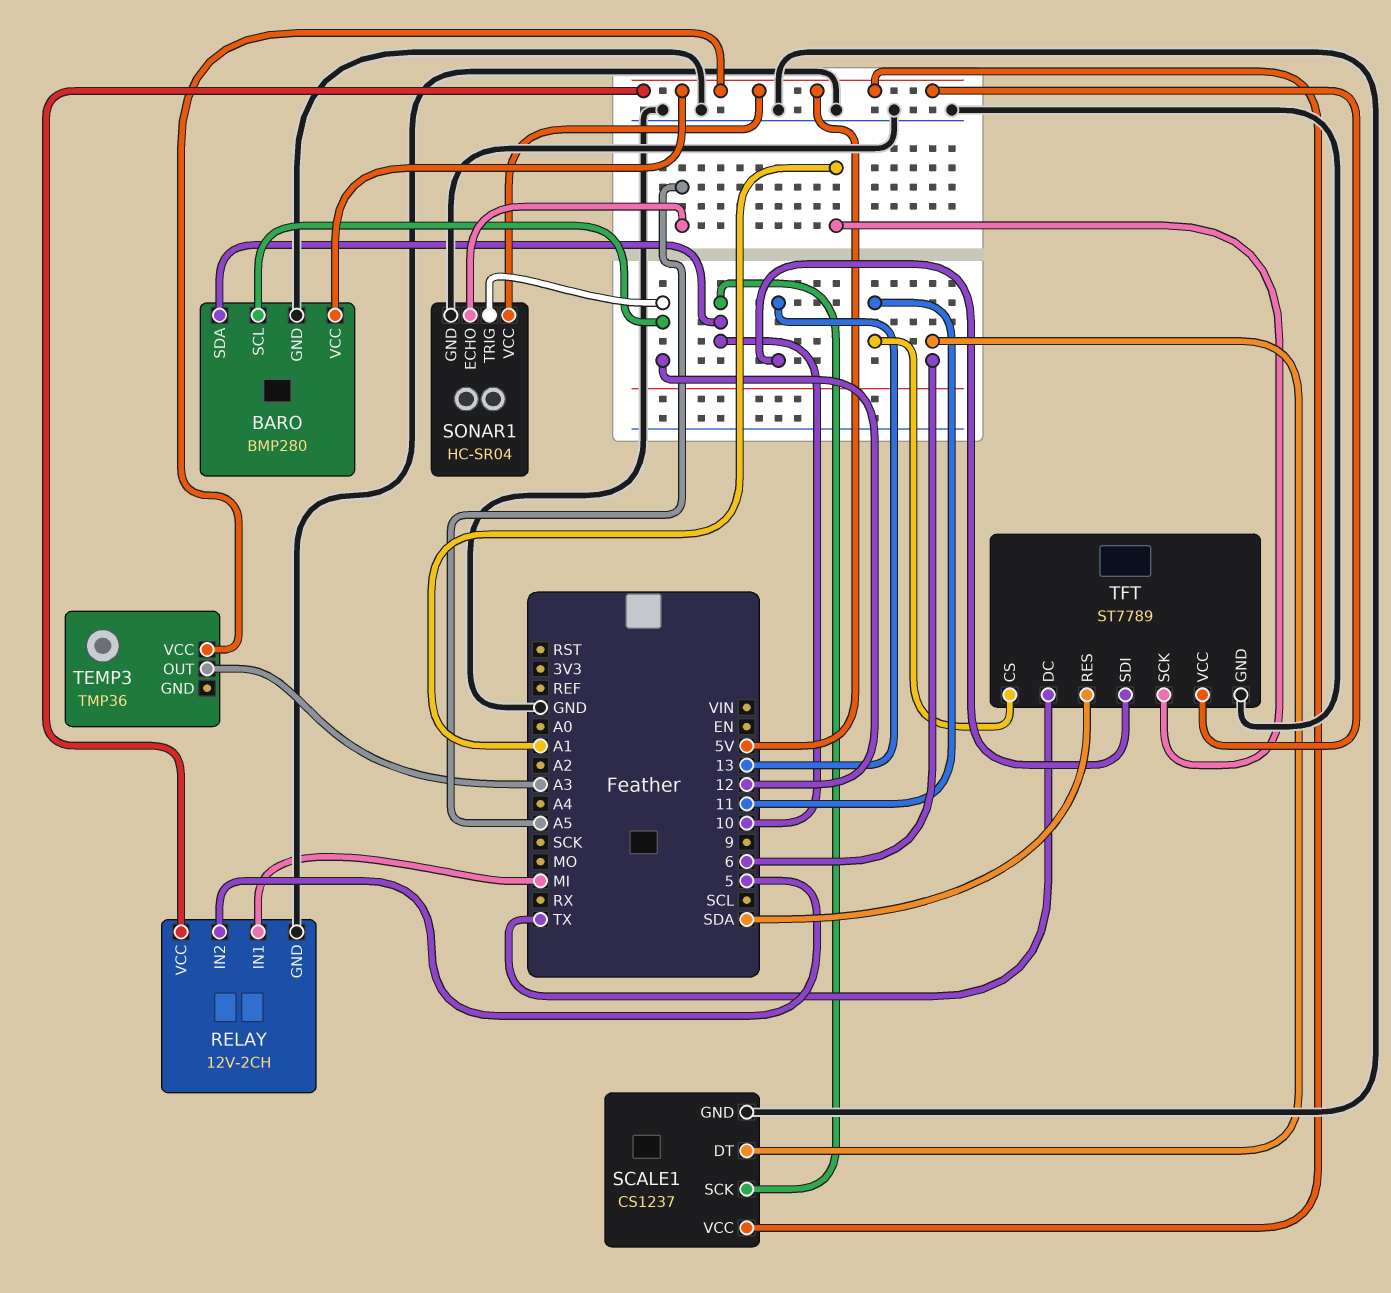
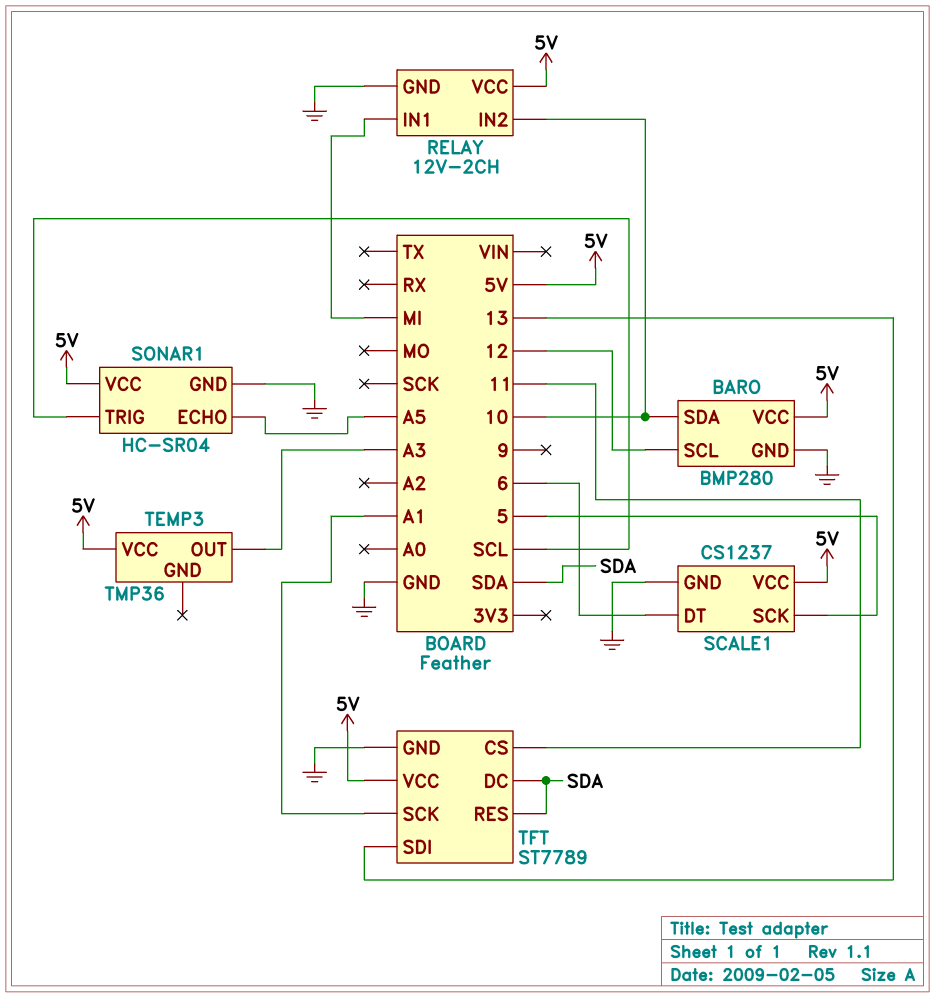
RELAY pin IN2: 5 -> 10
SCALE1 pin SCK: 10 -> 5
SONAR1 pin TRIG: 12 -> SCL
TFT pin DC: TX -> SDA

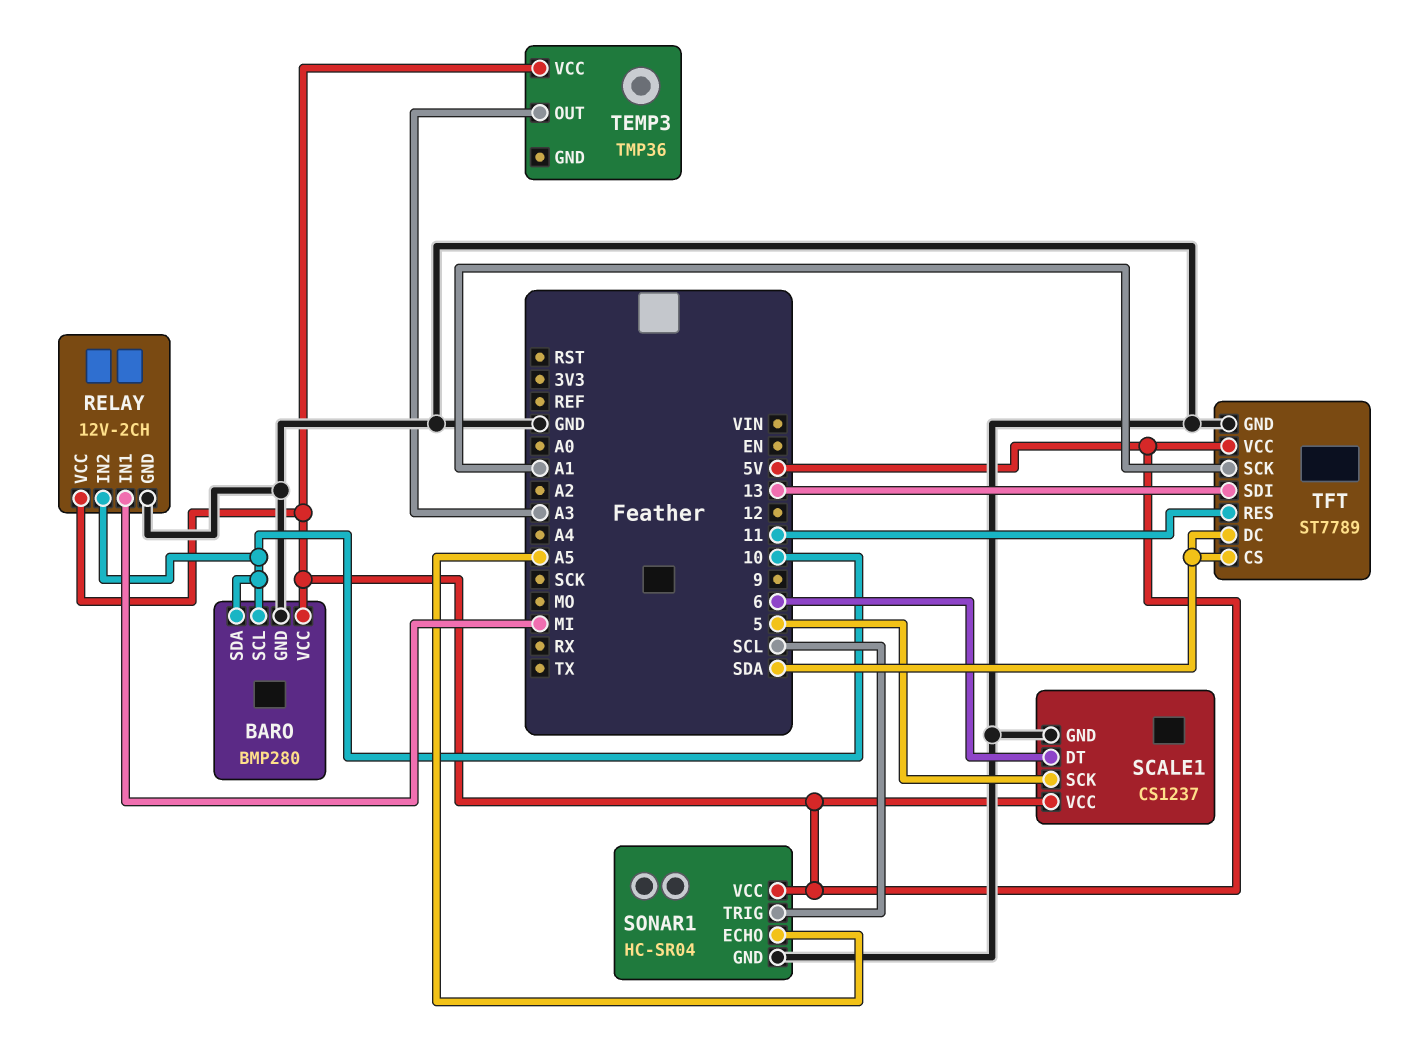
BARO pin SCL: 12 -> 10
TFT pin CS: 11 -> SDA
TFT pin RES: SDA -> 11

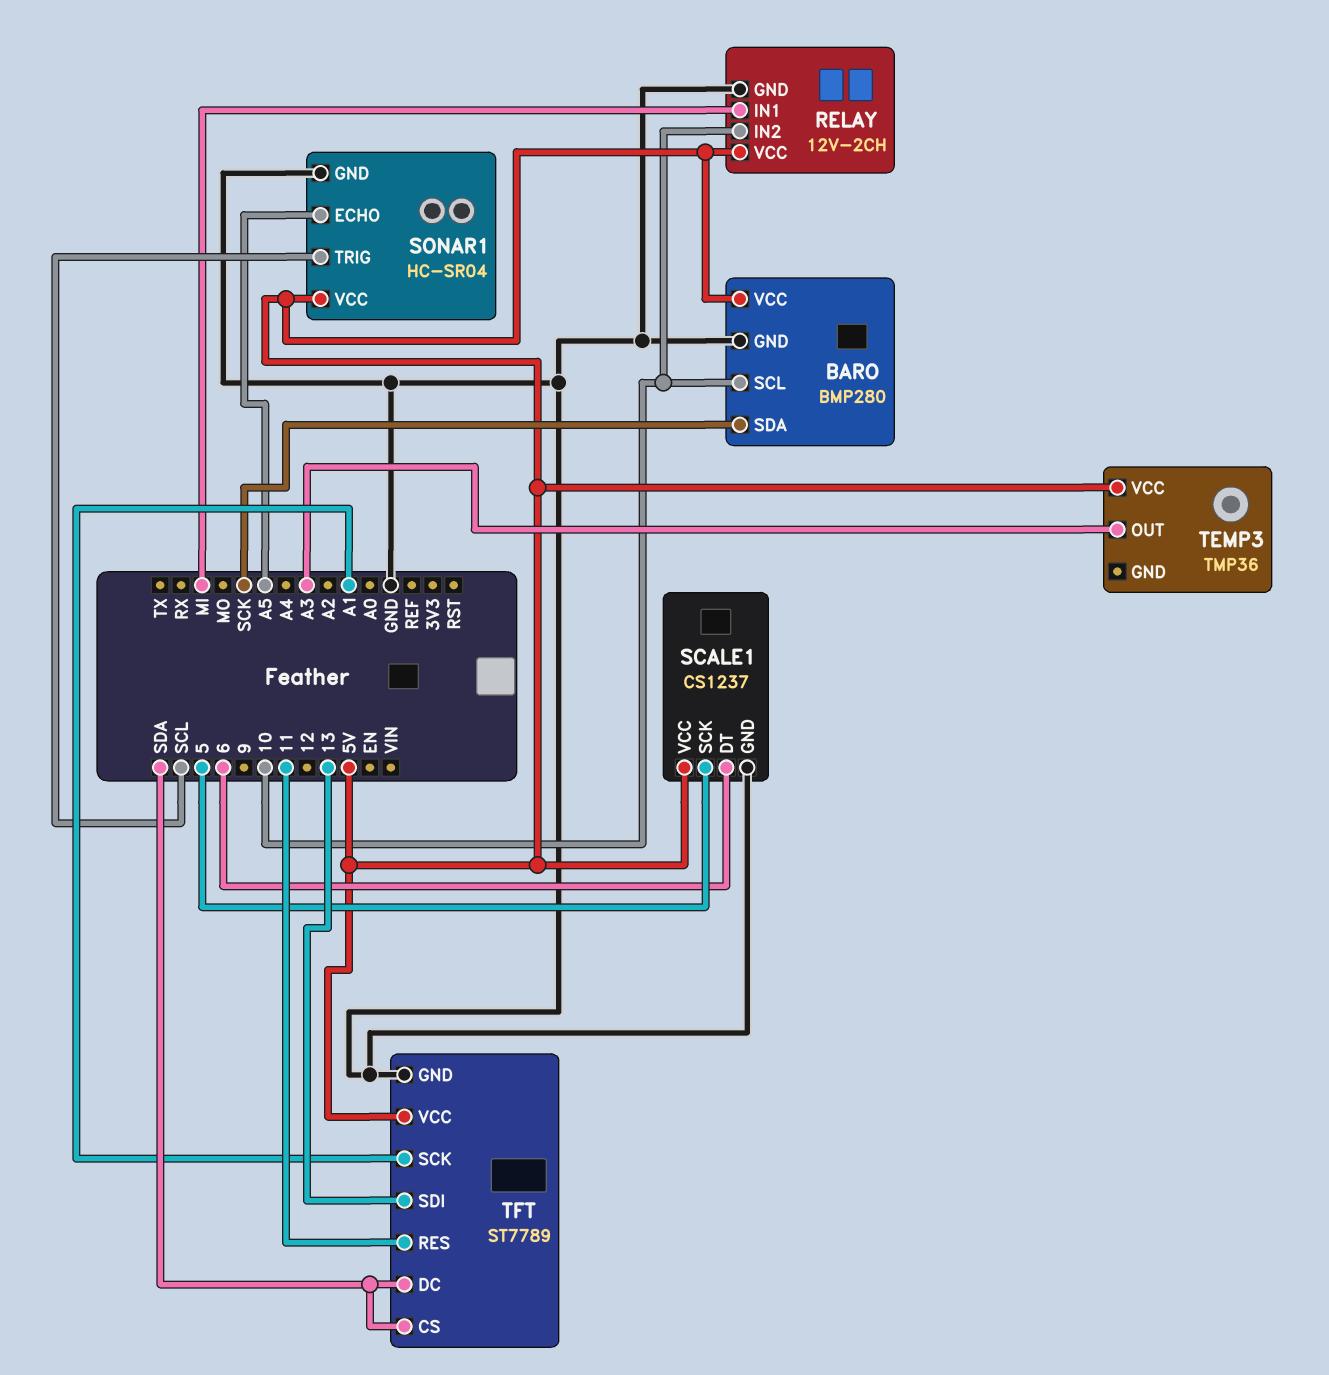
BARO pin SDA: 10 -> SCK

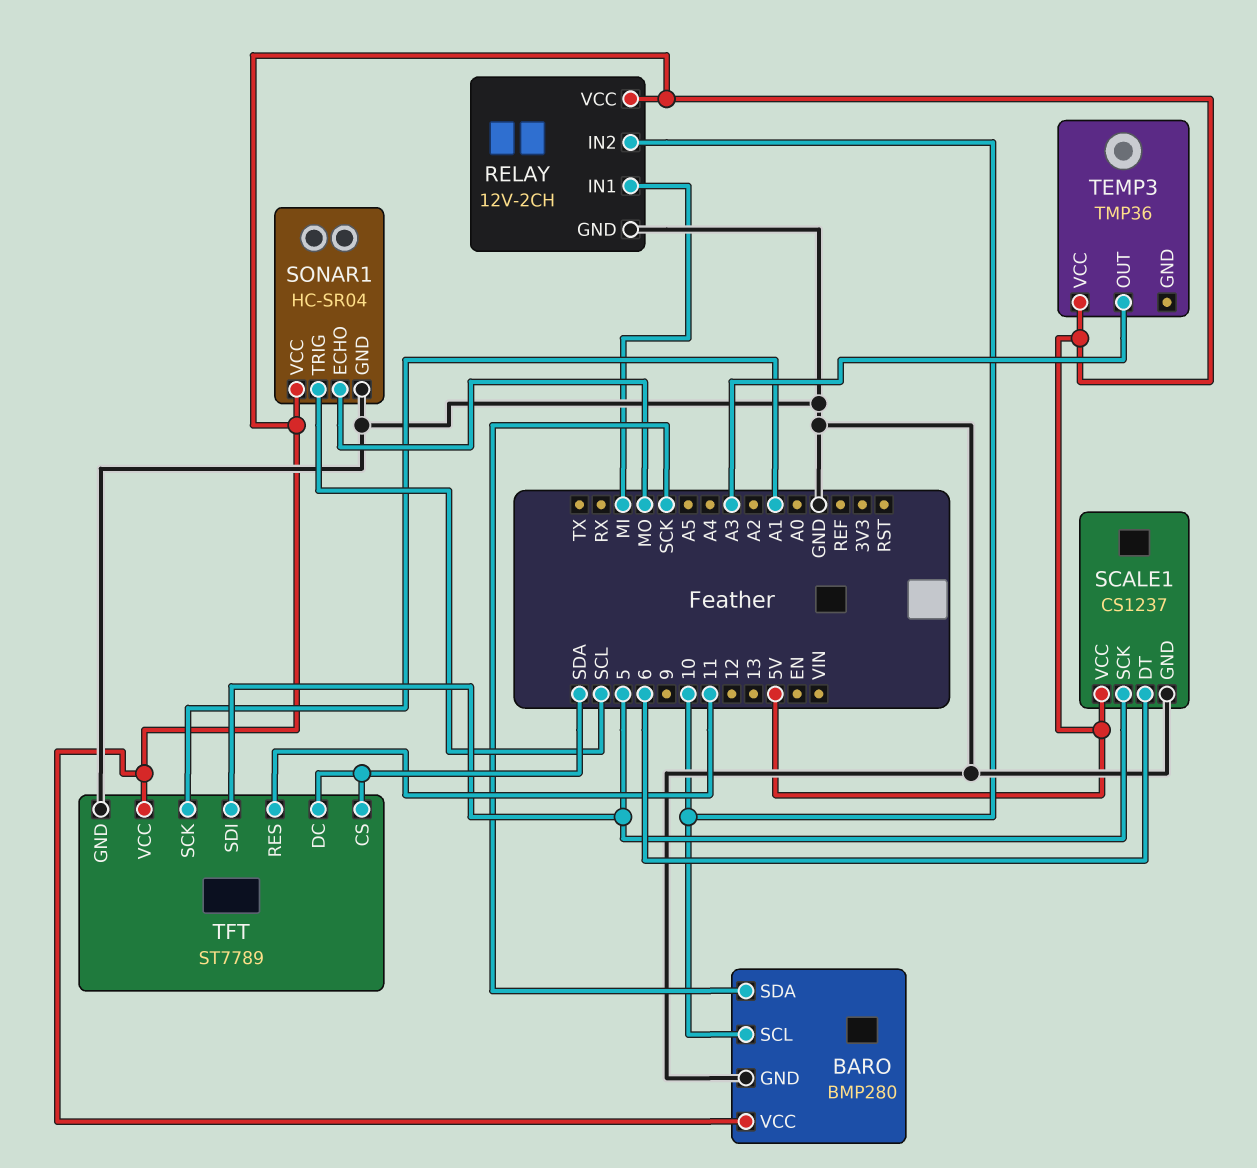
SONAR1 pin ECHO: A5 -> MO
TFT pin SDI: 13 -> 5

